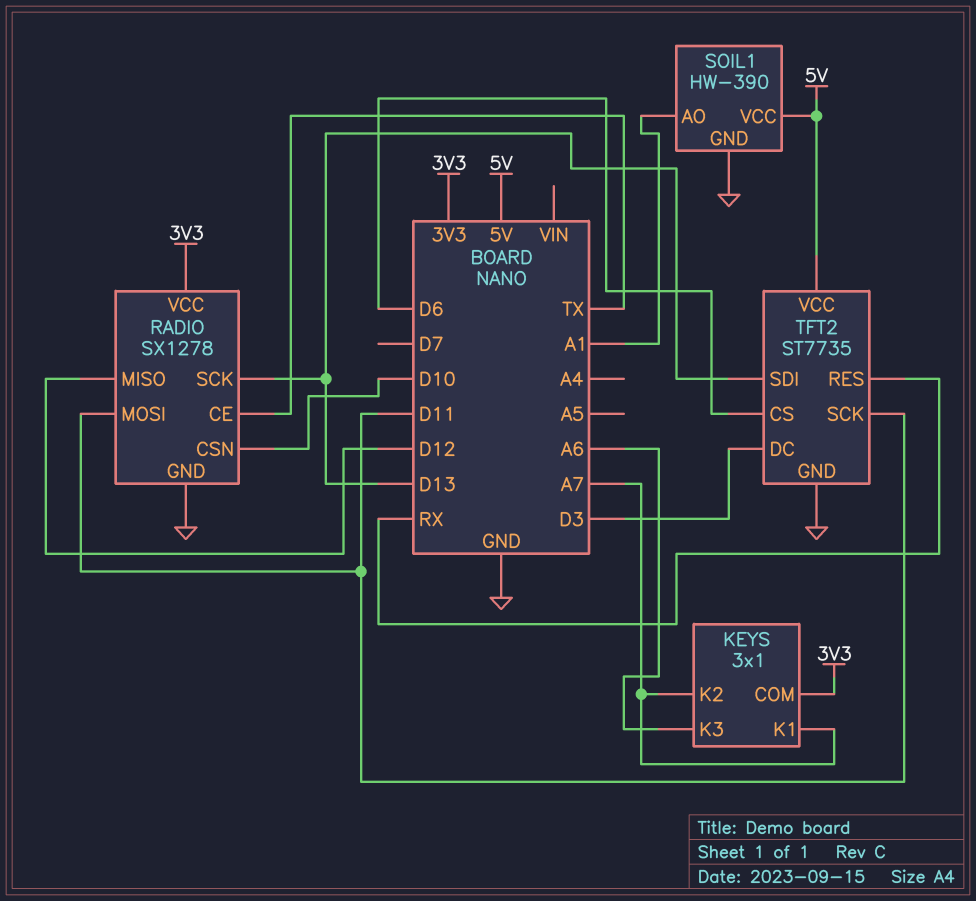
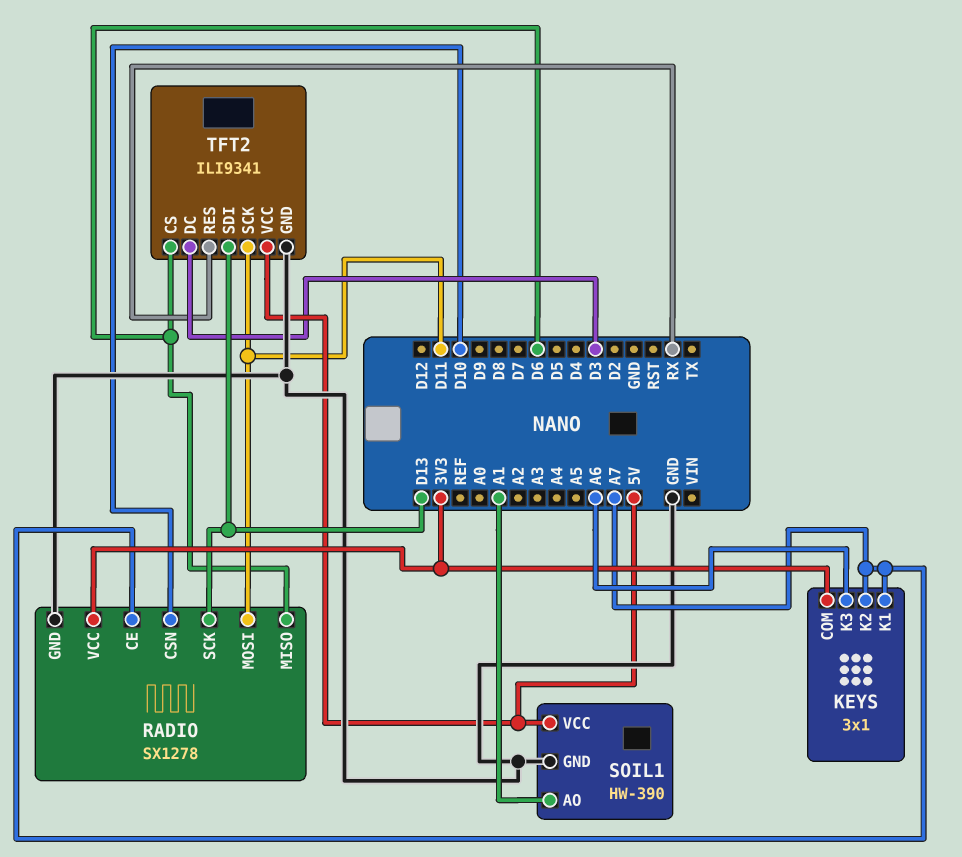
RADIO pin CE: TX -> A7
RADIO pin MISO: D12 -> D6
TFT2: ST7735 -> ILI9341

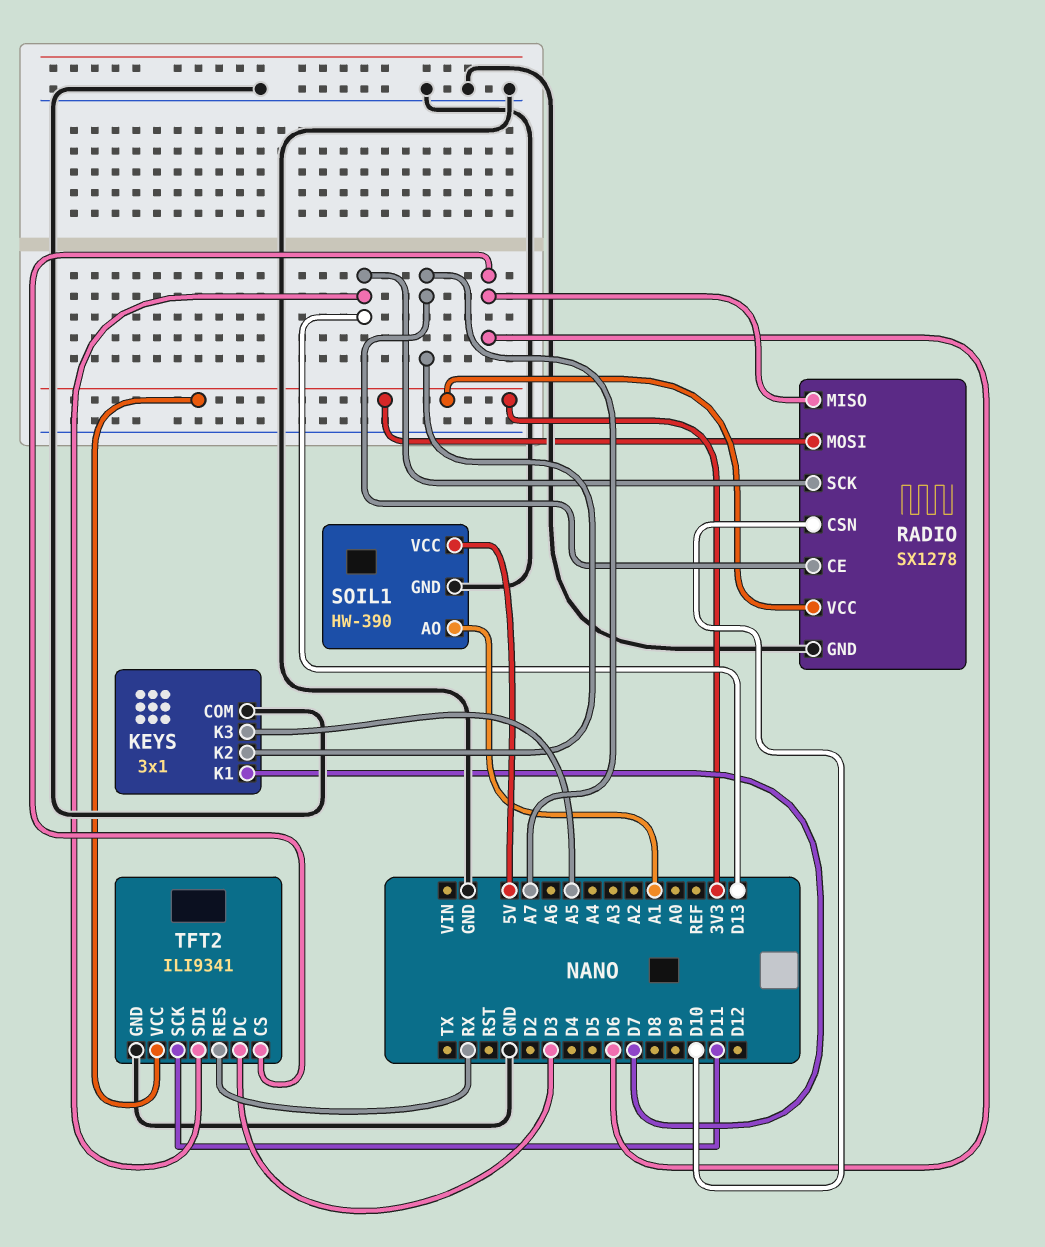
KEYS pin COM: 3V3 -> GND
KEYS pin K1: A7 -> D7
KEYS pin K3: A6 -> A5
RADIO pin MOSI: D11 -> 3V3
TFT2 pin VCC: 5V -> 3V3

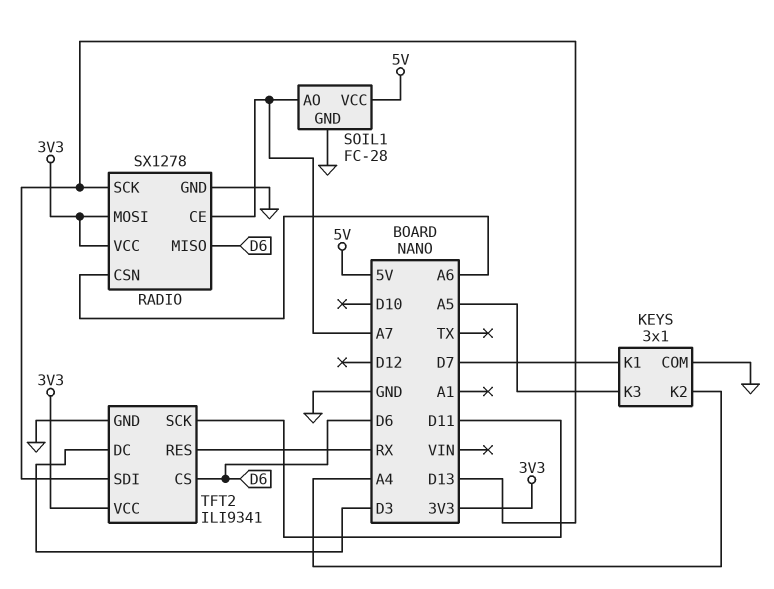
KEYS pin K2: A7 -> A4
RADIO pin CSN: D10 -> A6
SOIL1: HW-390 -> FC-28
SOIL1 pin AO: A1 -> A7

